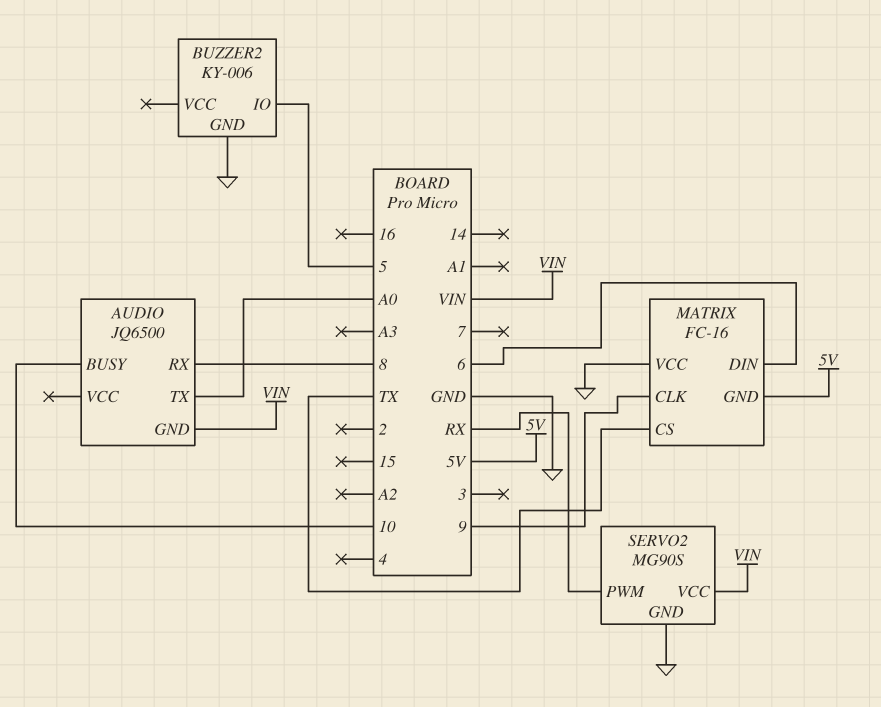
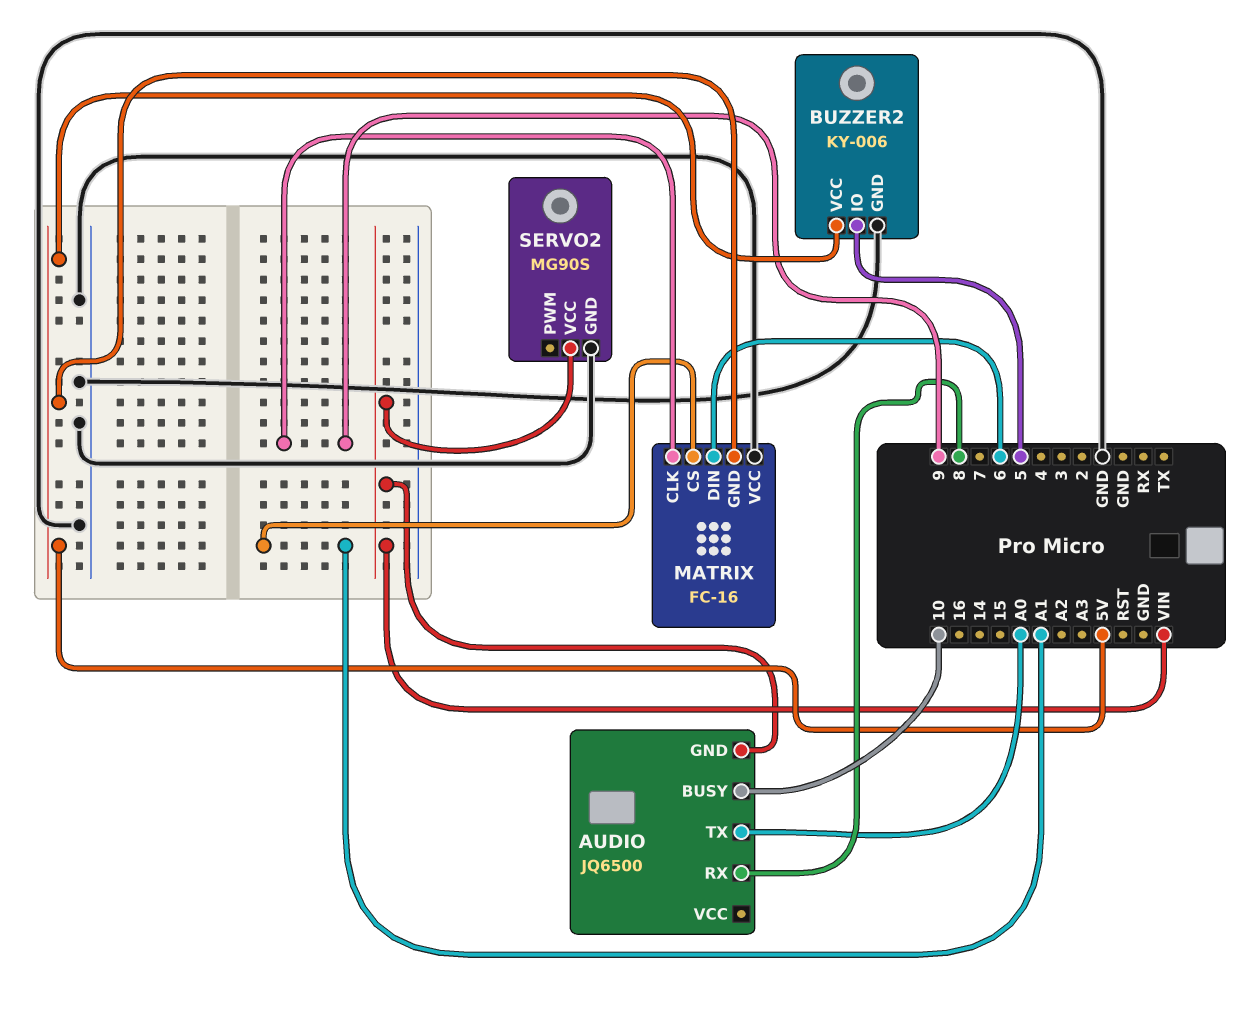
BUZZER2 pin VCC: none -> 5V
MATRIX pin CS: TX -> A1
SERVO2 pin PWM: RX -> none

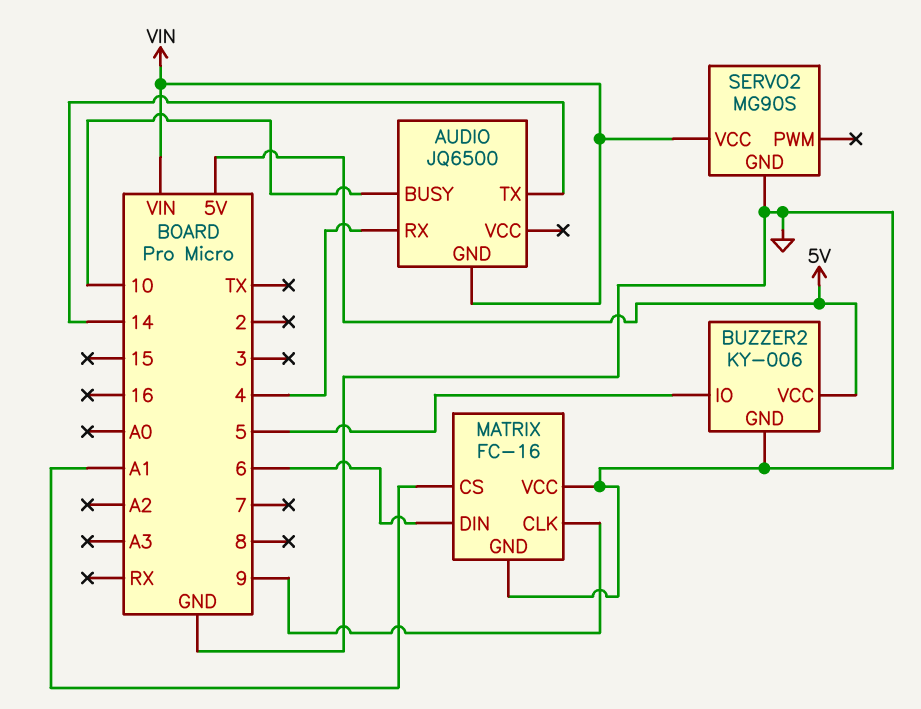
AUDIO pin RX: 8 -> 4
AUDIO pin TX: A0 -> 14
MATRIX pin GND: 5V -> GND

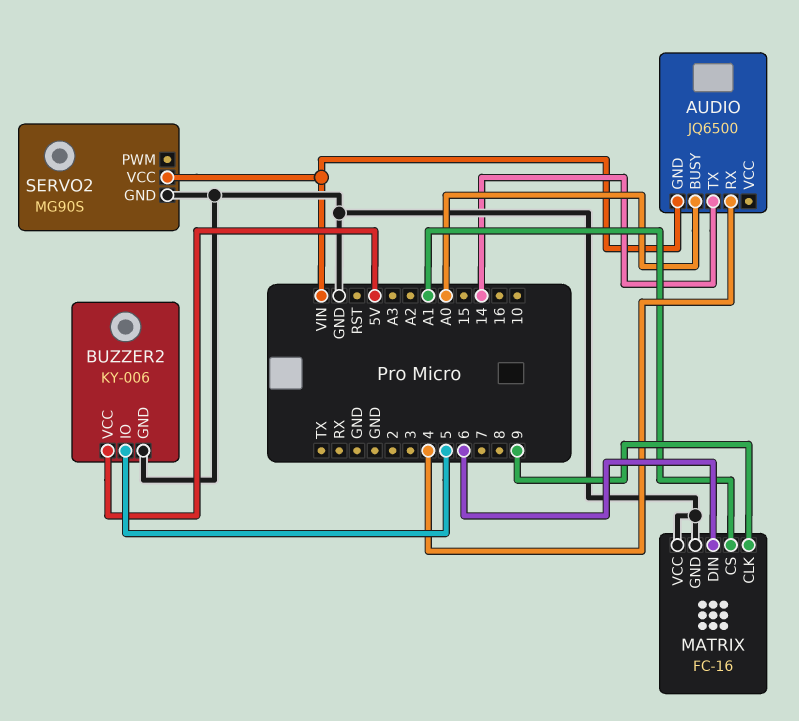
AUDIO pin BUSY: 10 -> A0

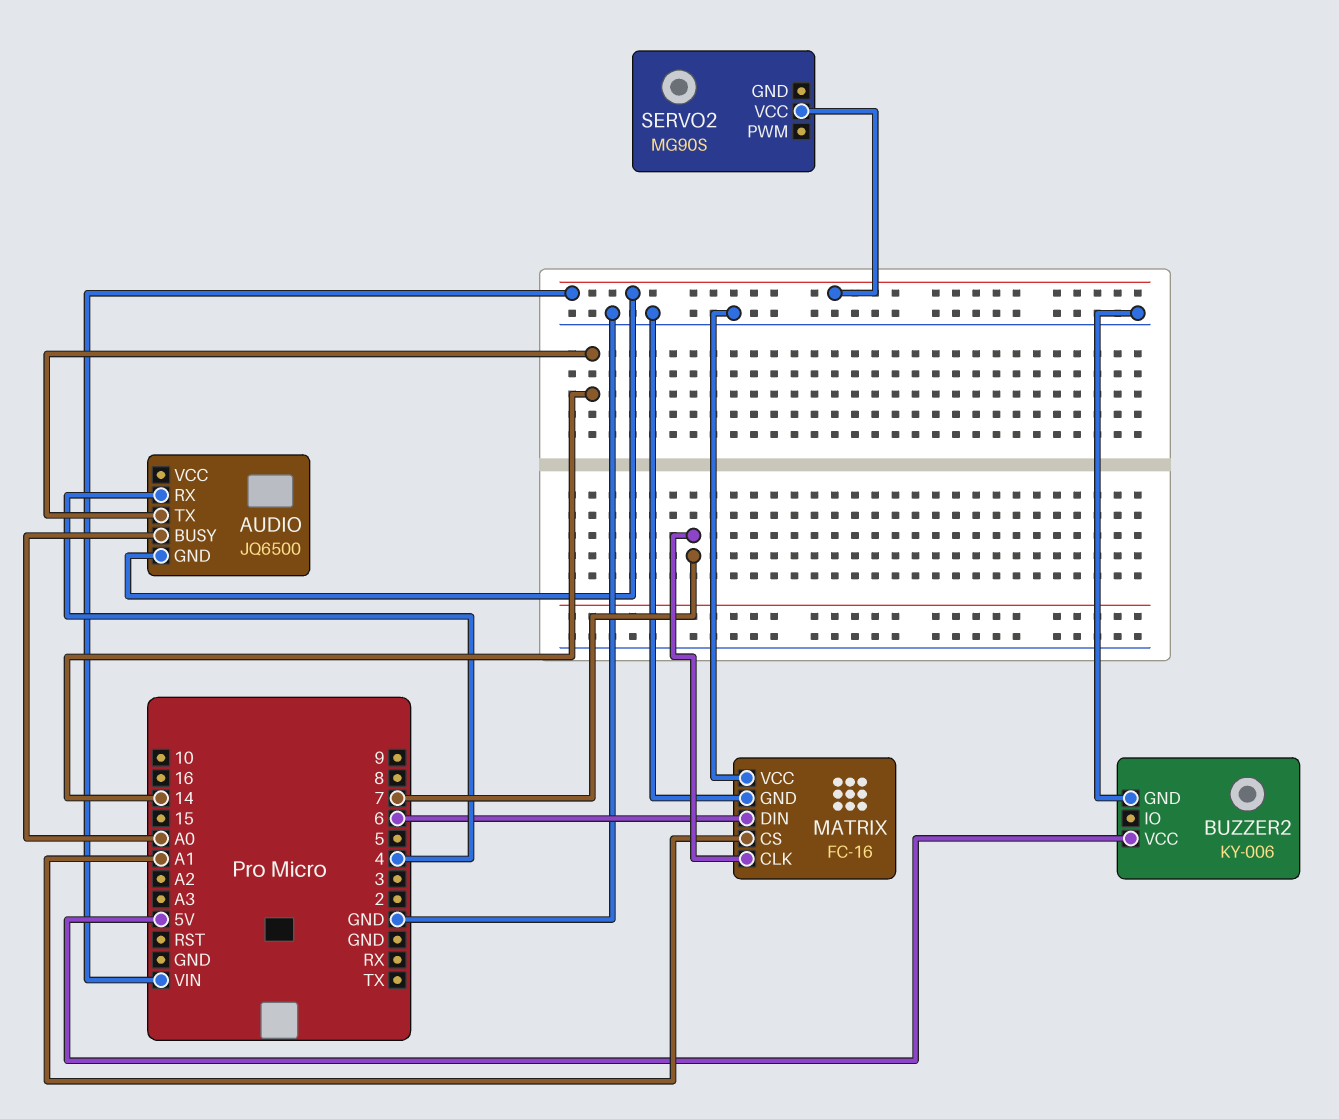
BUZZER2 pin IO: 5 -> none
MATRIX pin CLK: 9 -> 7
SERVO2 pin GND: GND -> none

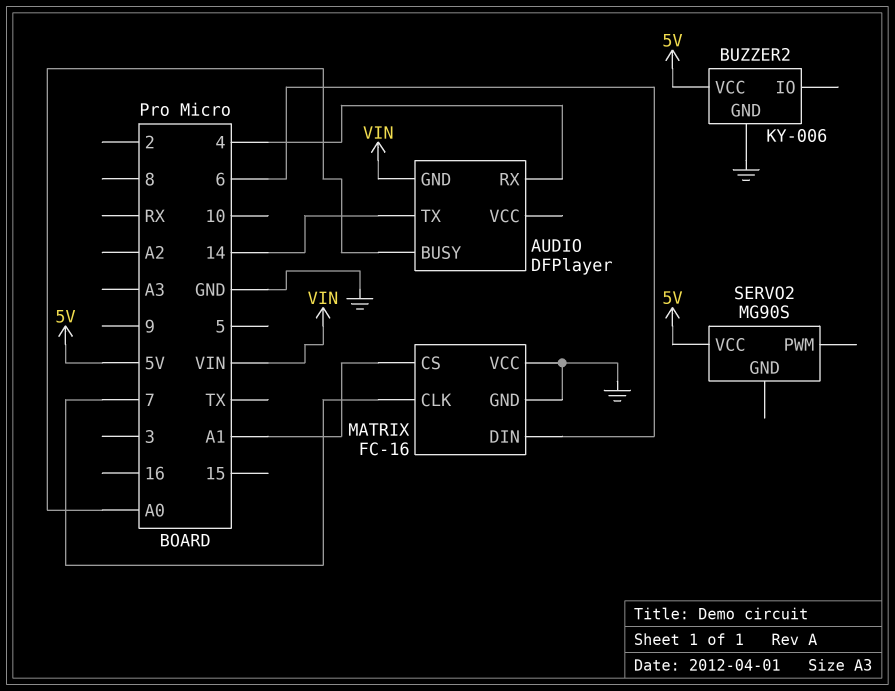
AUDIO: JQ6500 -> DFPlayer
SERVO2 pin VCC: VIN -> 5V

